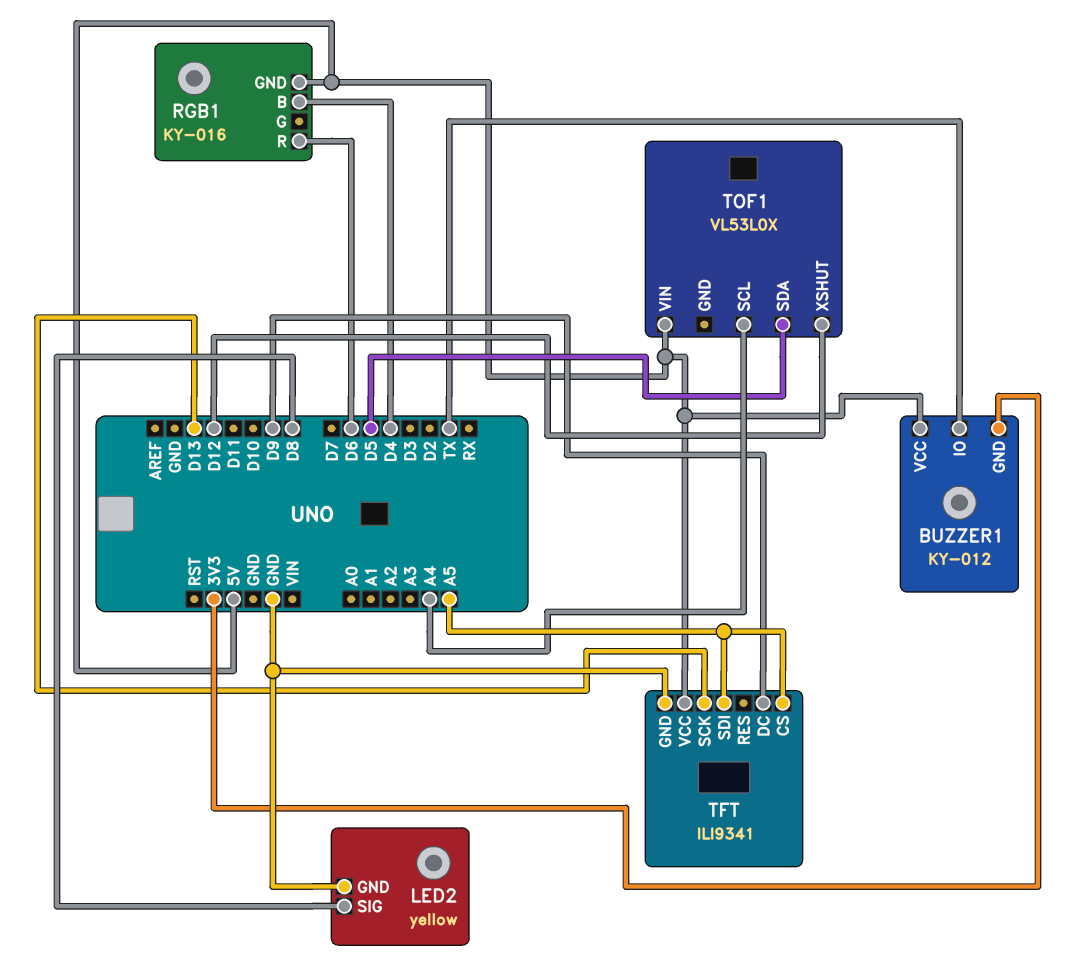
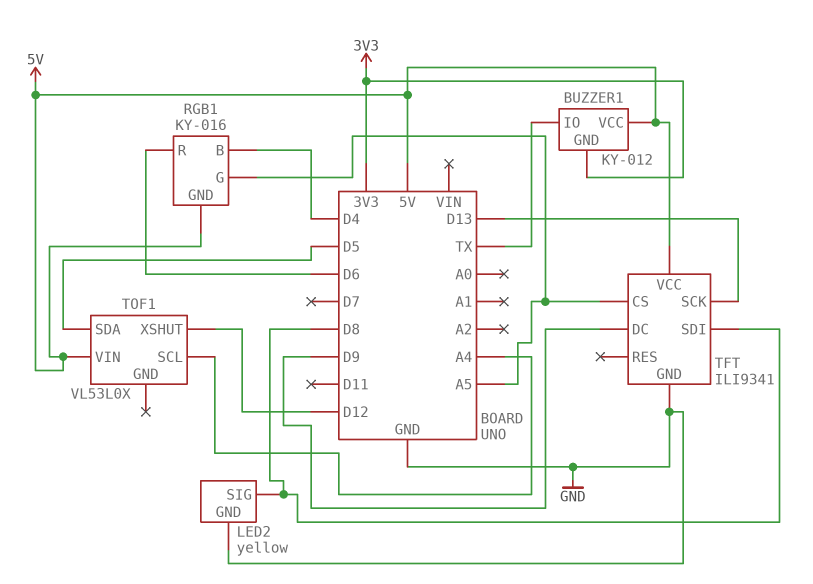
RGB1 pin G: none -> A5
TFT pin SDI: A5 -> D8

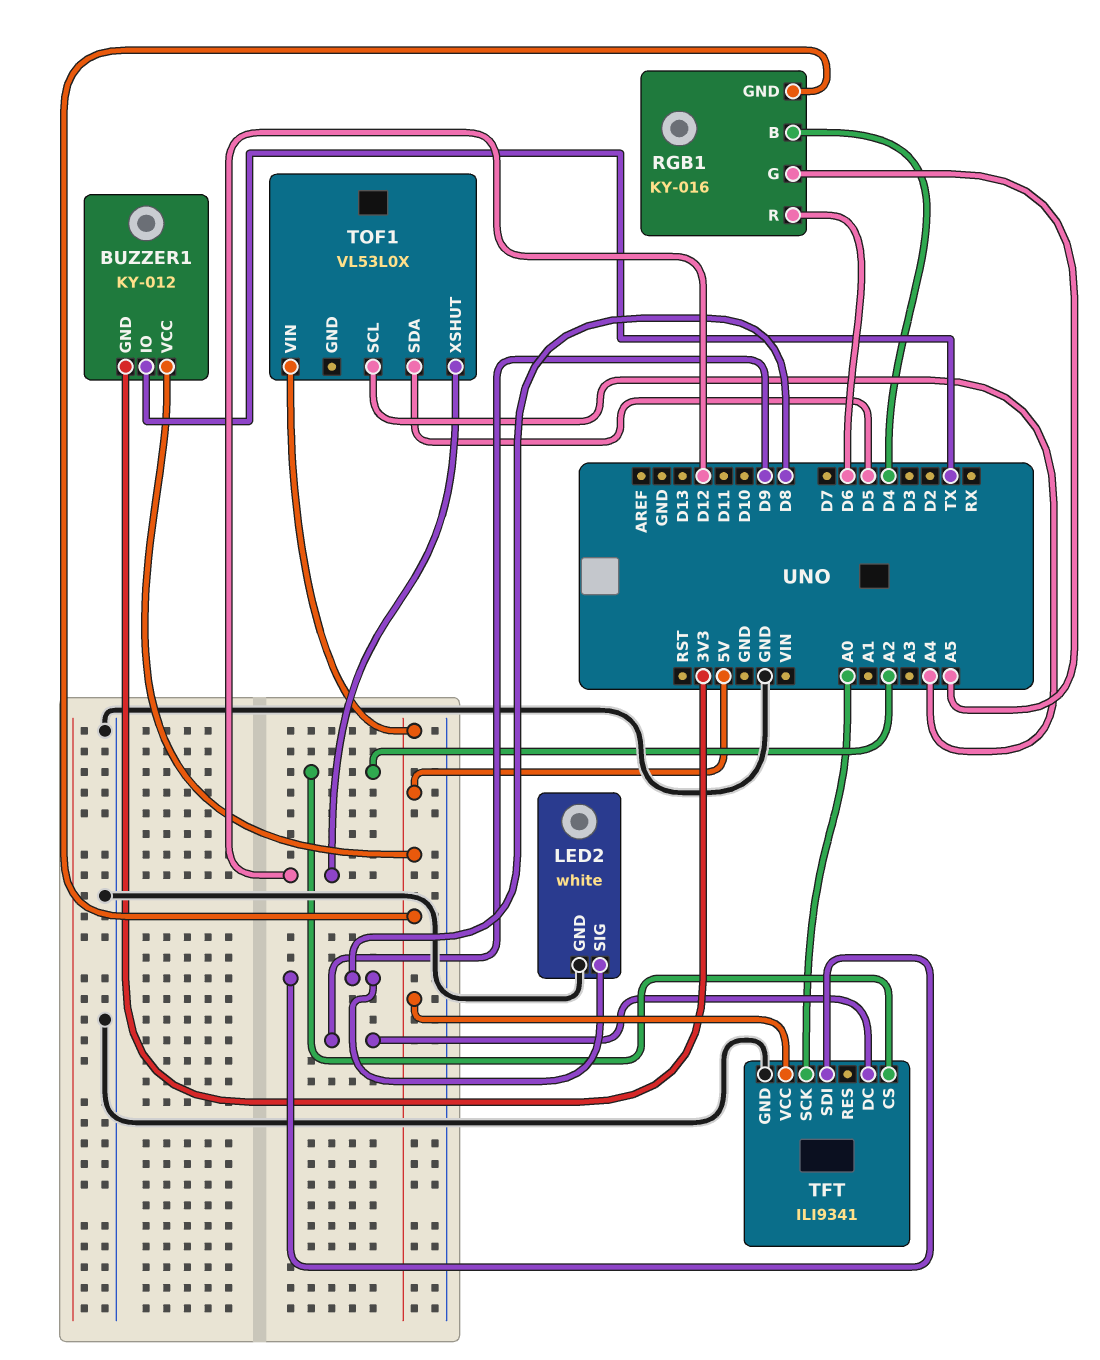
LED2: yellow -> white
TFT pin CS: A5 -> A2
TFT pin SCK: D13 -> A0

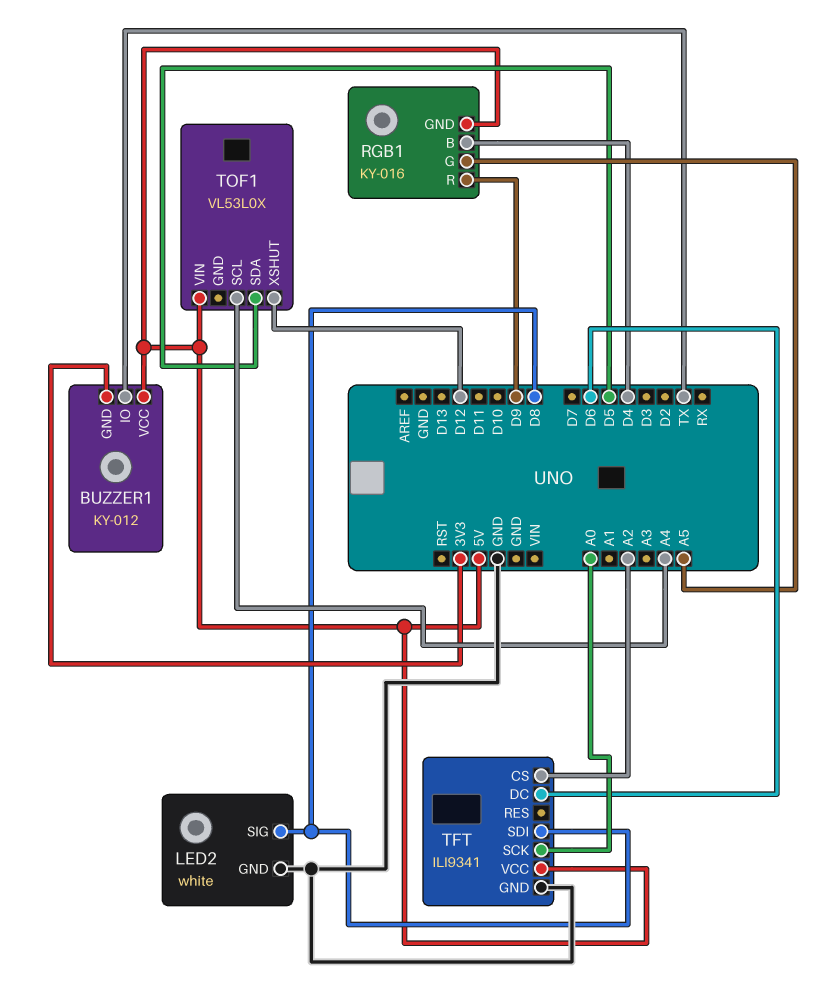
RGB1 pin R: D6 -> D9
TFT pin DC: D9 -> D6

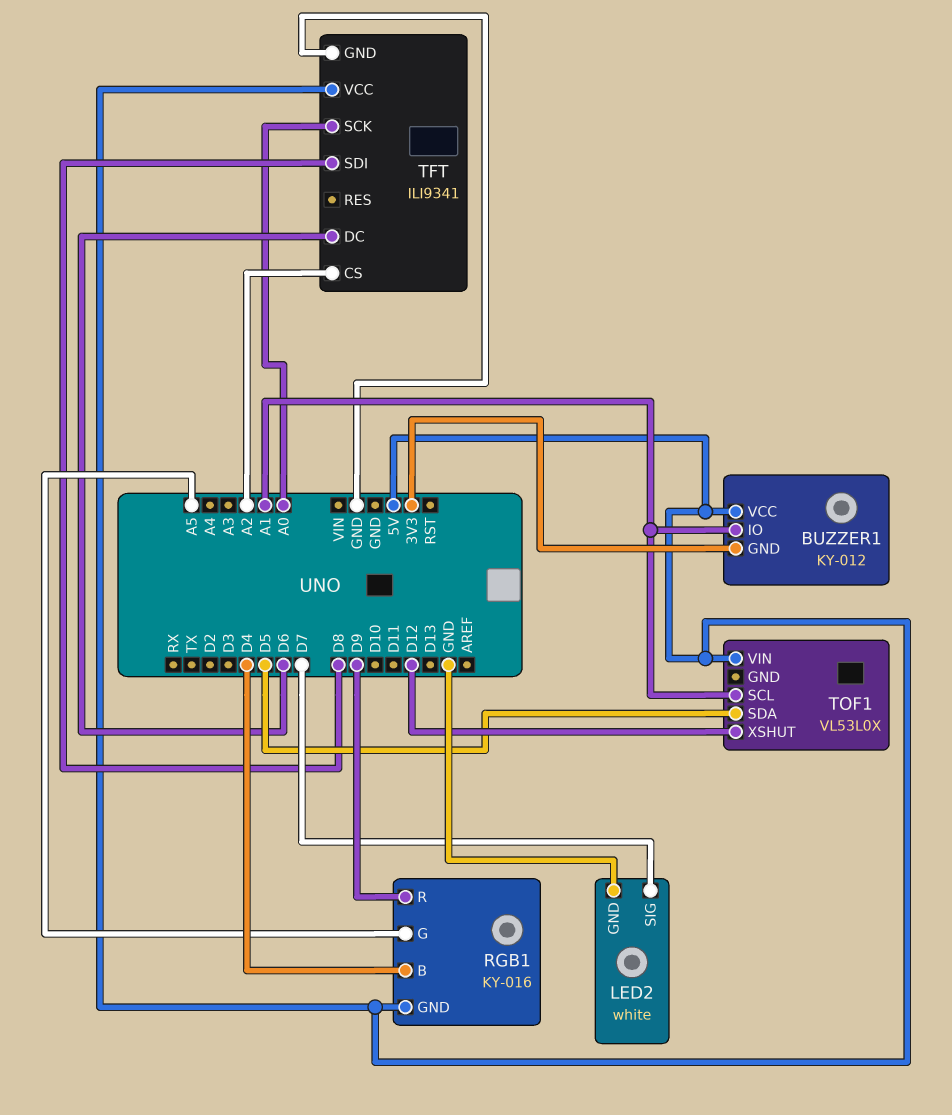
BUZZER1 pin IO: TX -> A1
LED2 pin SIG: D8 -> D7
TOF1 pin SCL: A4 -> A1

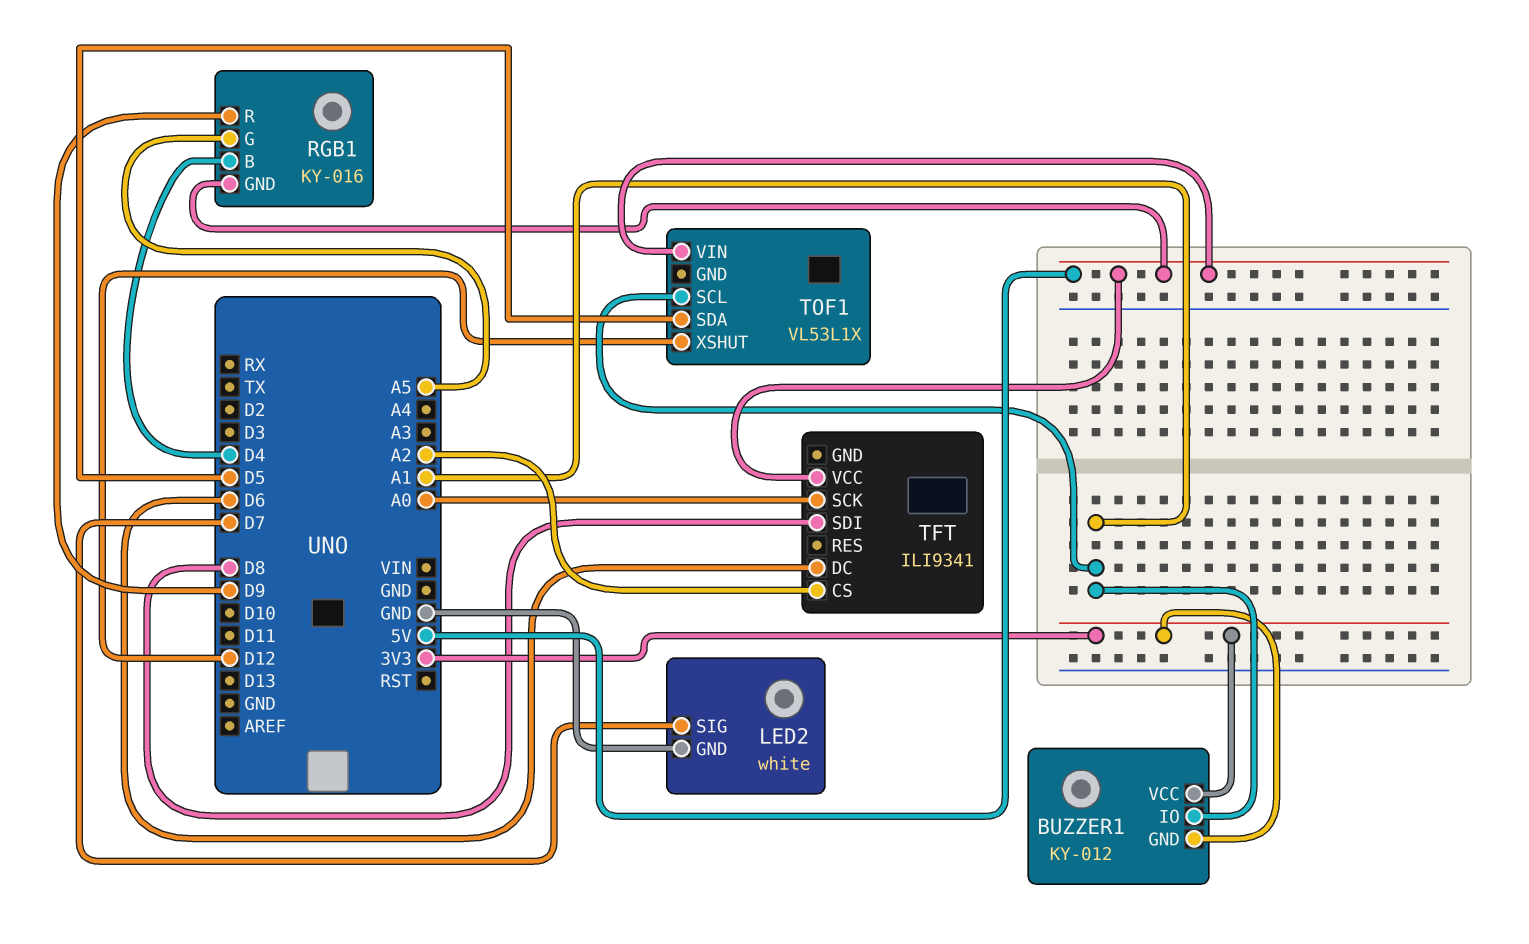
BUZZER1 pin VCC: 5V -> 3V3
TFT pin GND: GND -> none
TOF1: VL53L0X -> VL53L1X

